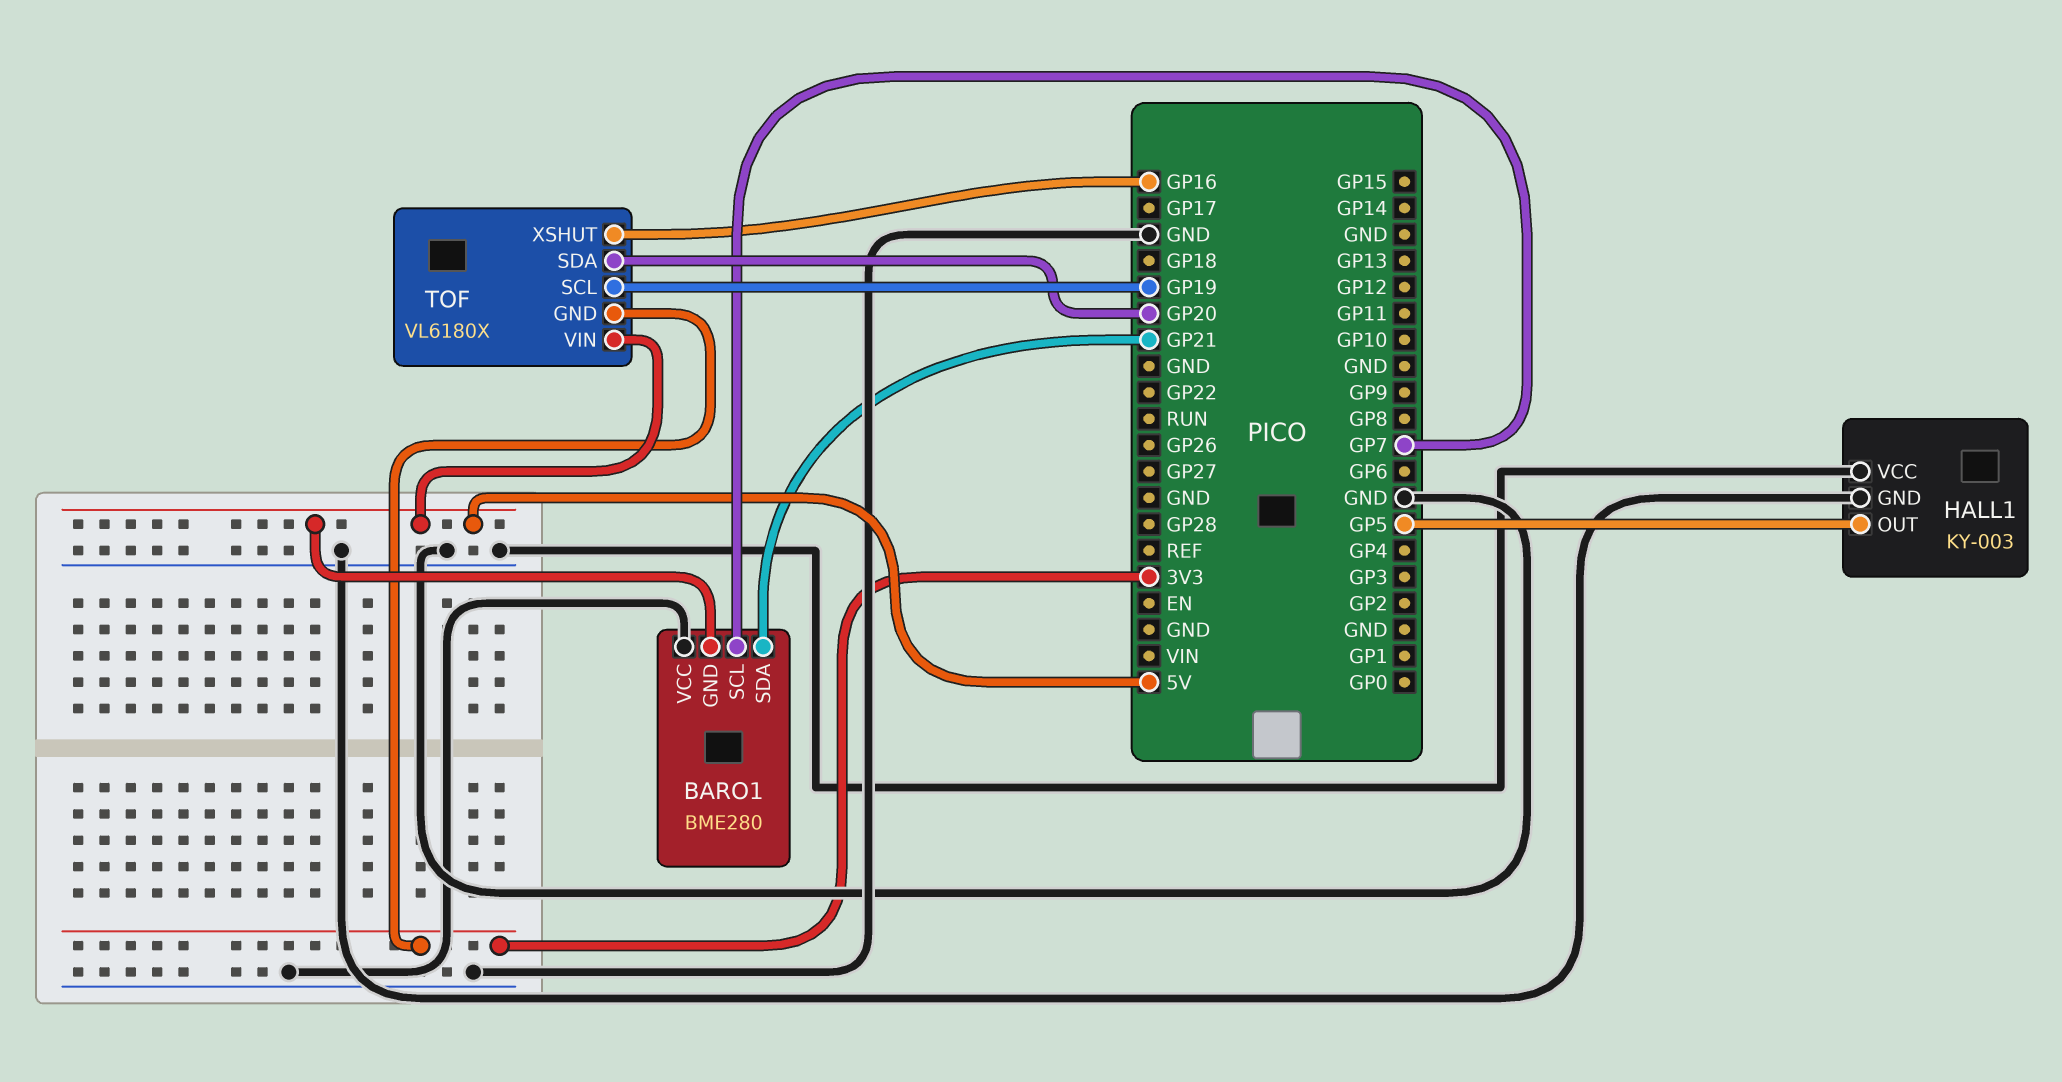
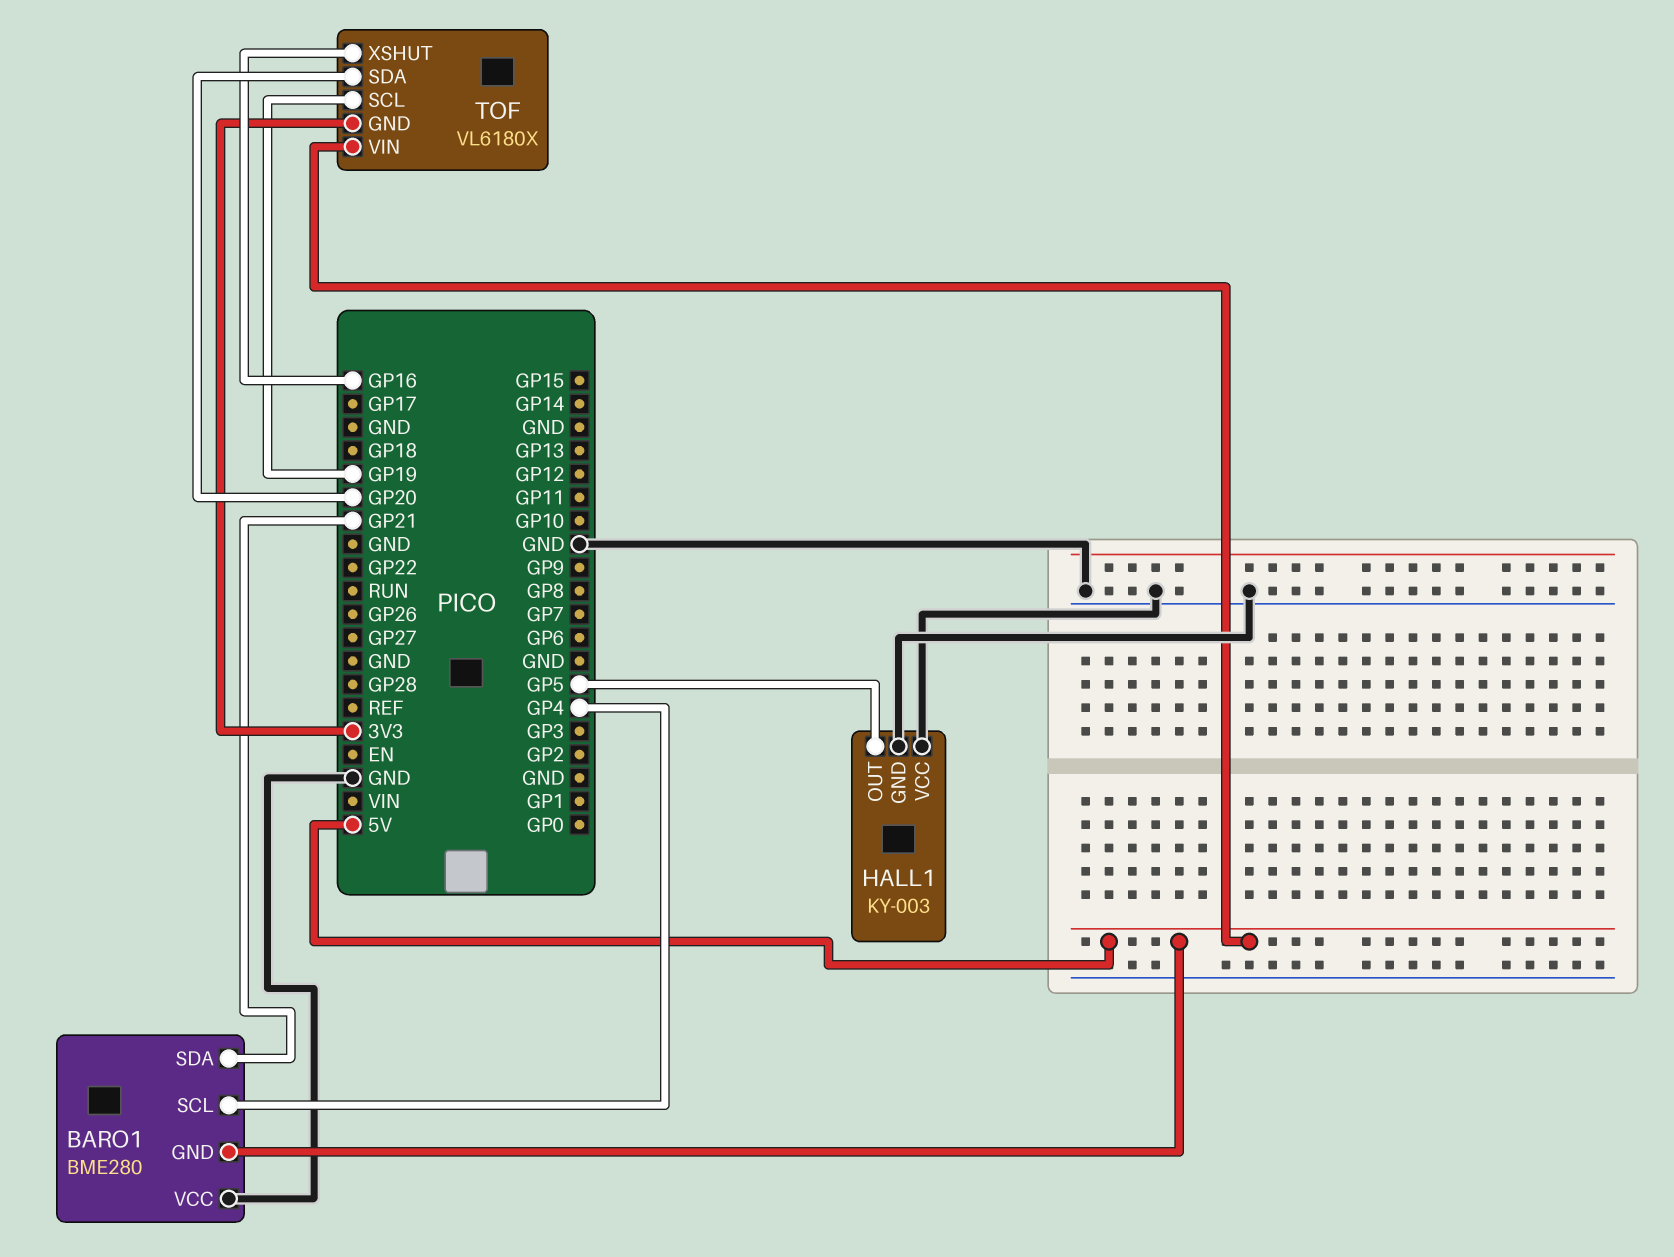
BARO1 pin SCL: GP7 -> GP4

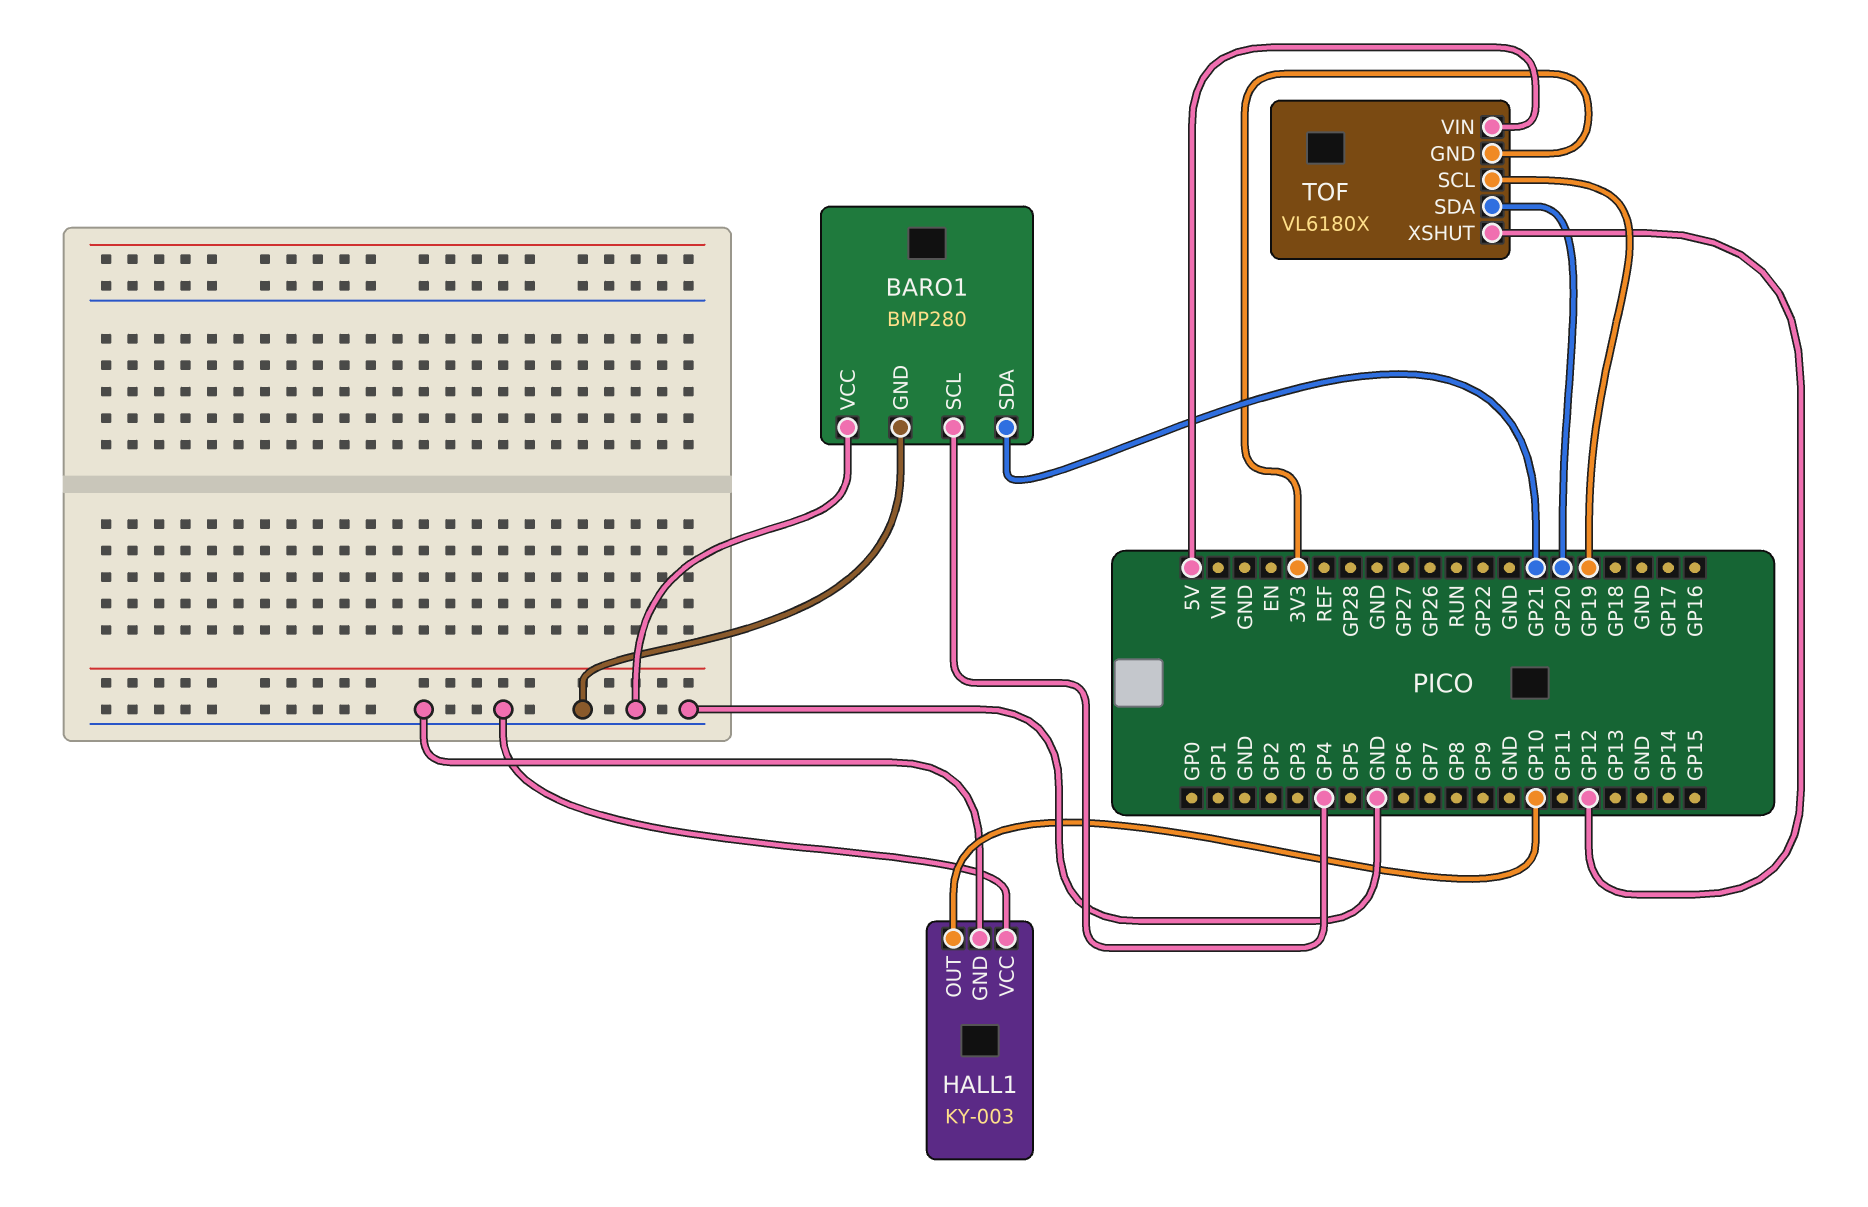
BARO1: BME280 -> BMP280
BARO1 pin GND: 5V -> GND
HALL1 pin OUT: GP5 -> GP10
TOF pin XSHUT: GP16 -> GP12

